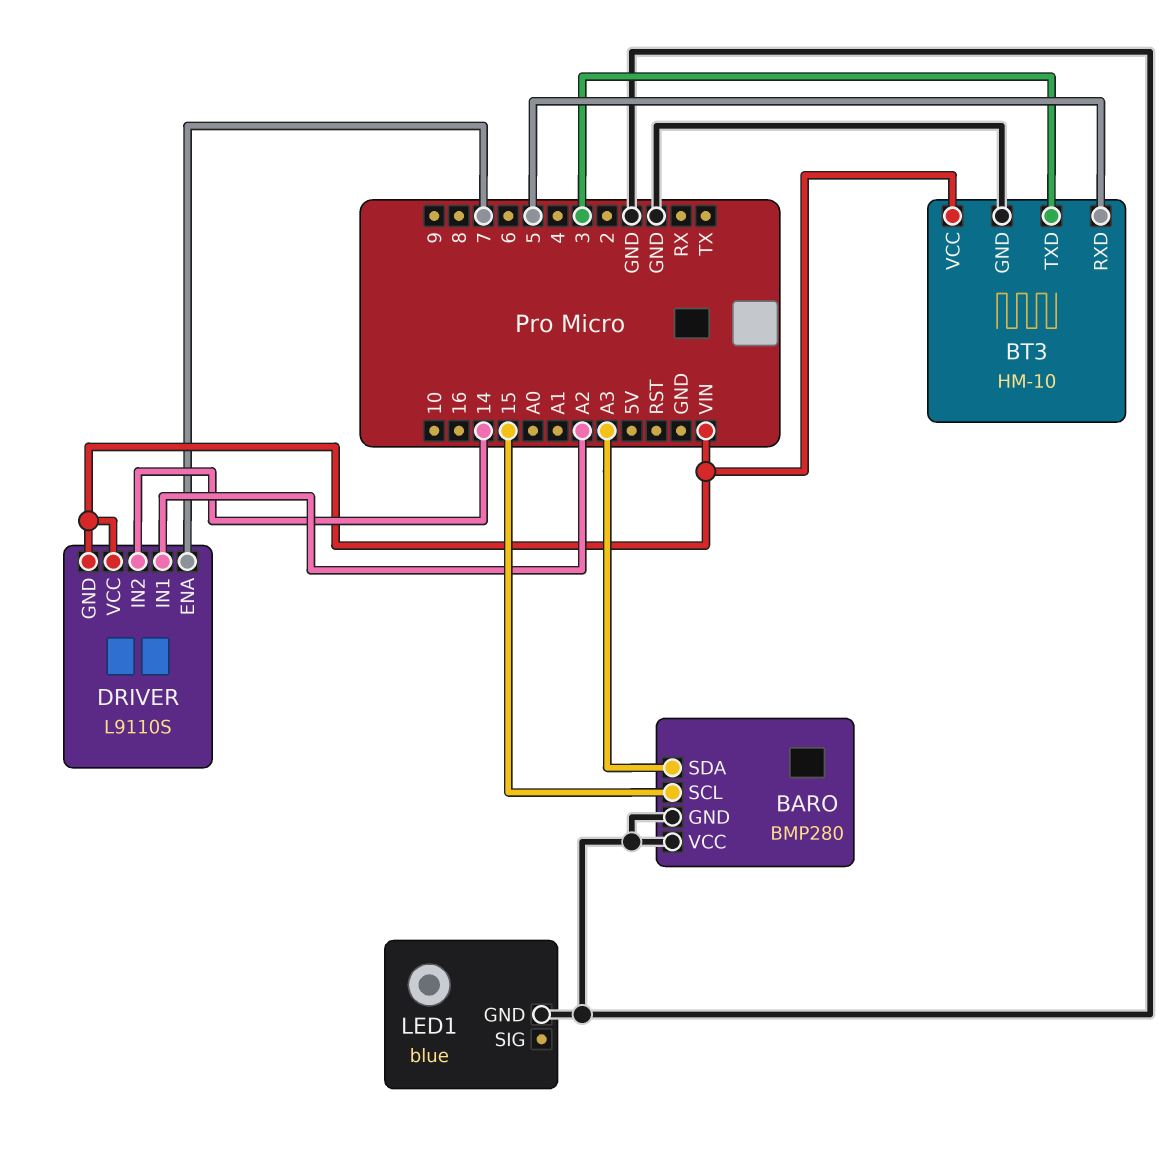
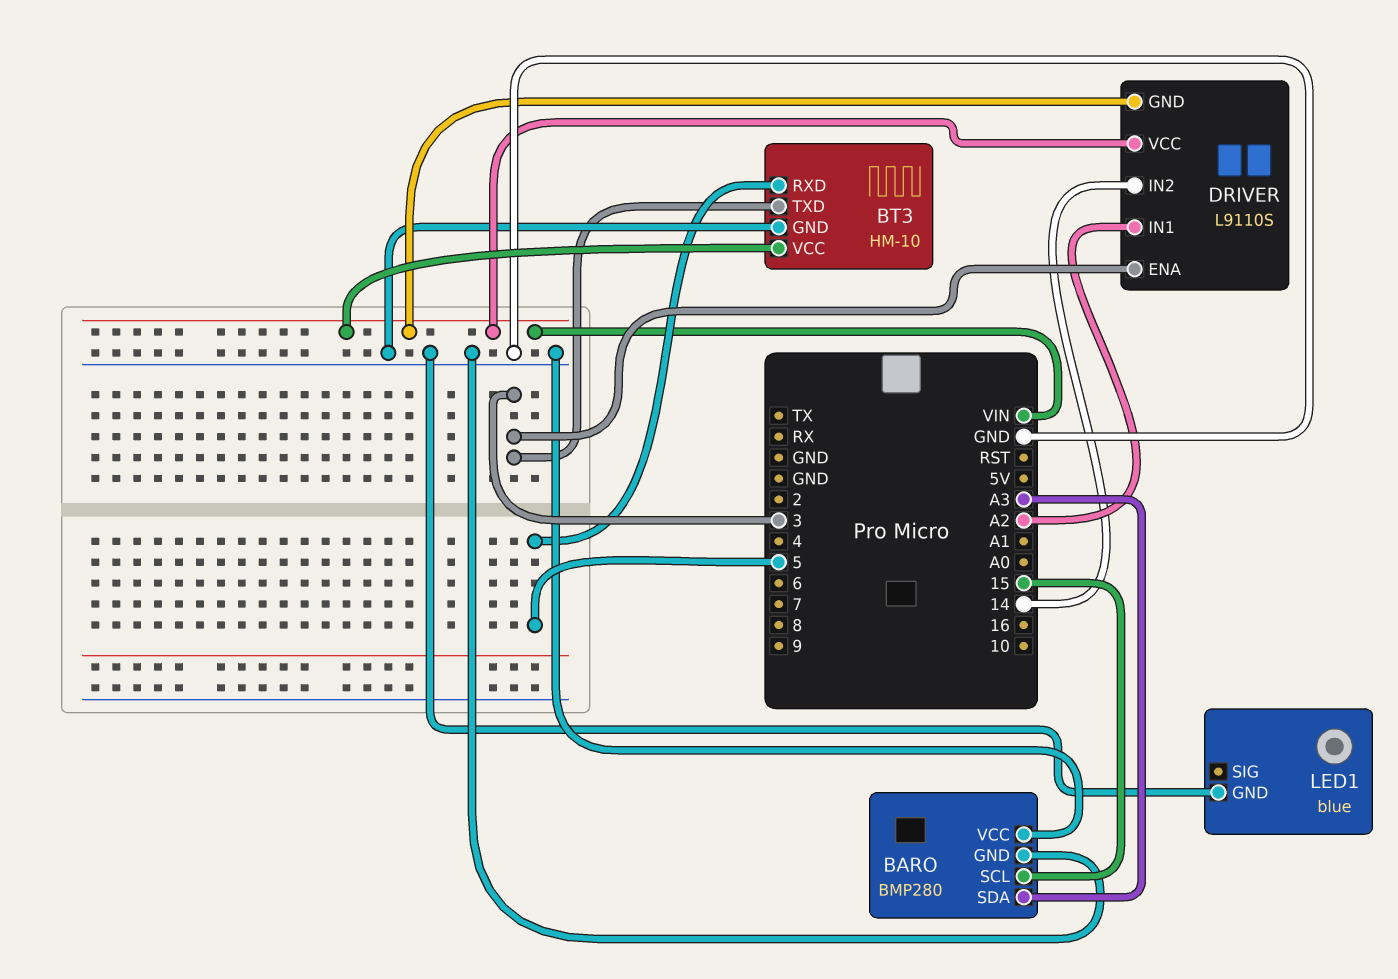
DRIVER pin ENA: 7 -> 3

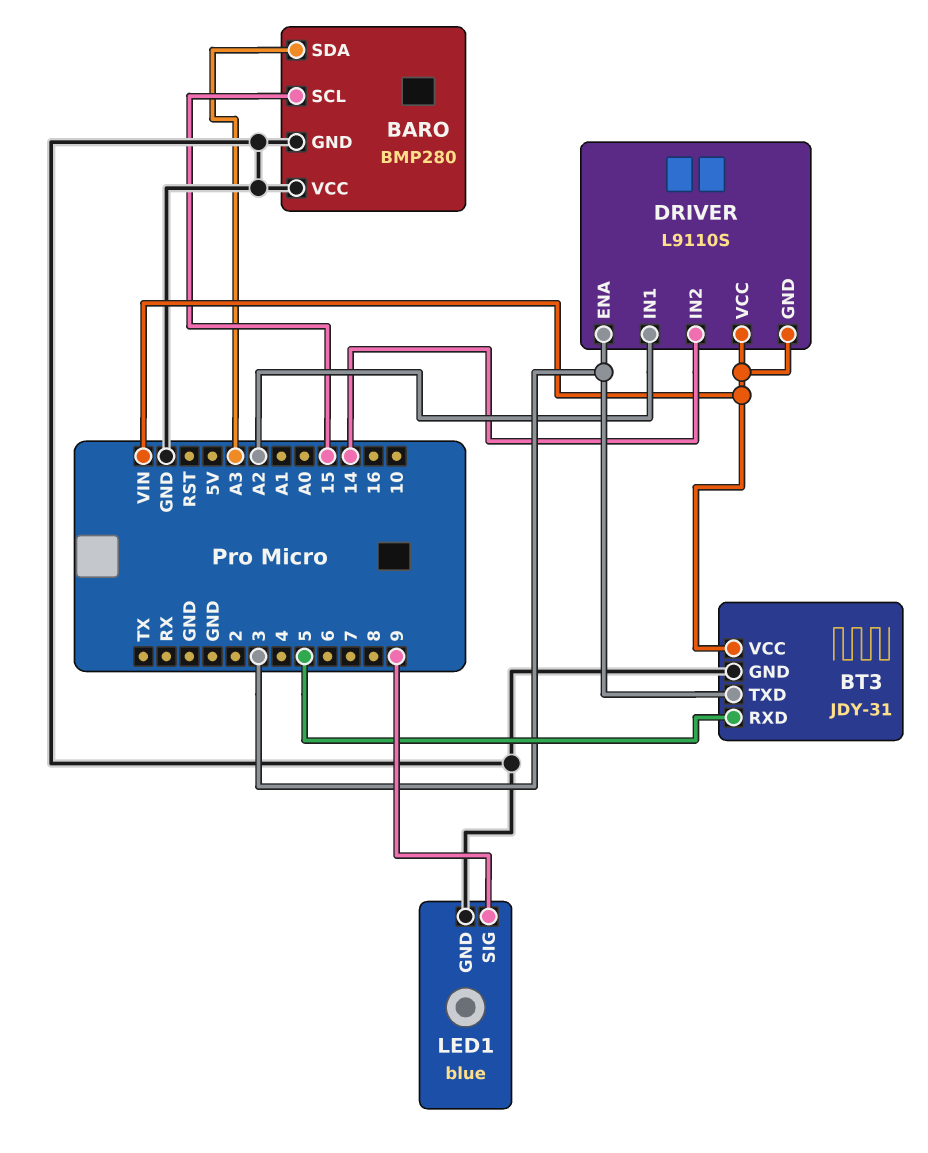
BT3: HM-10 -> JDY-31
LED1 pin SIG: none -> 9

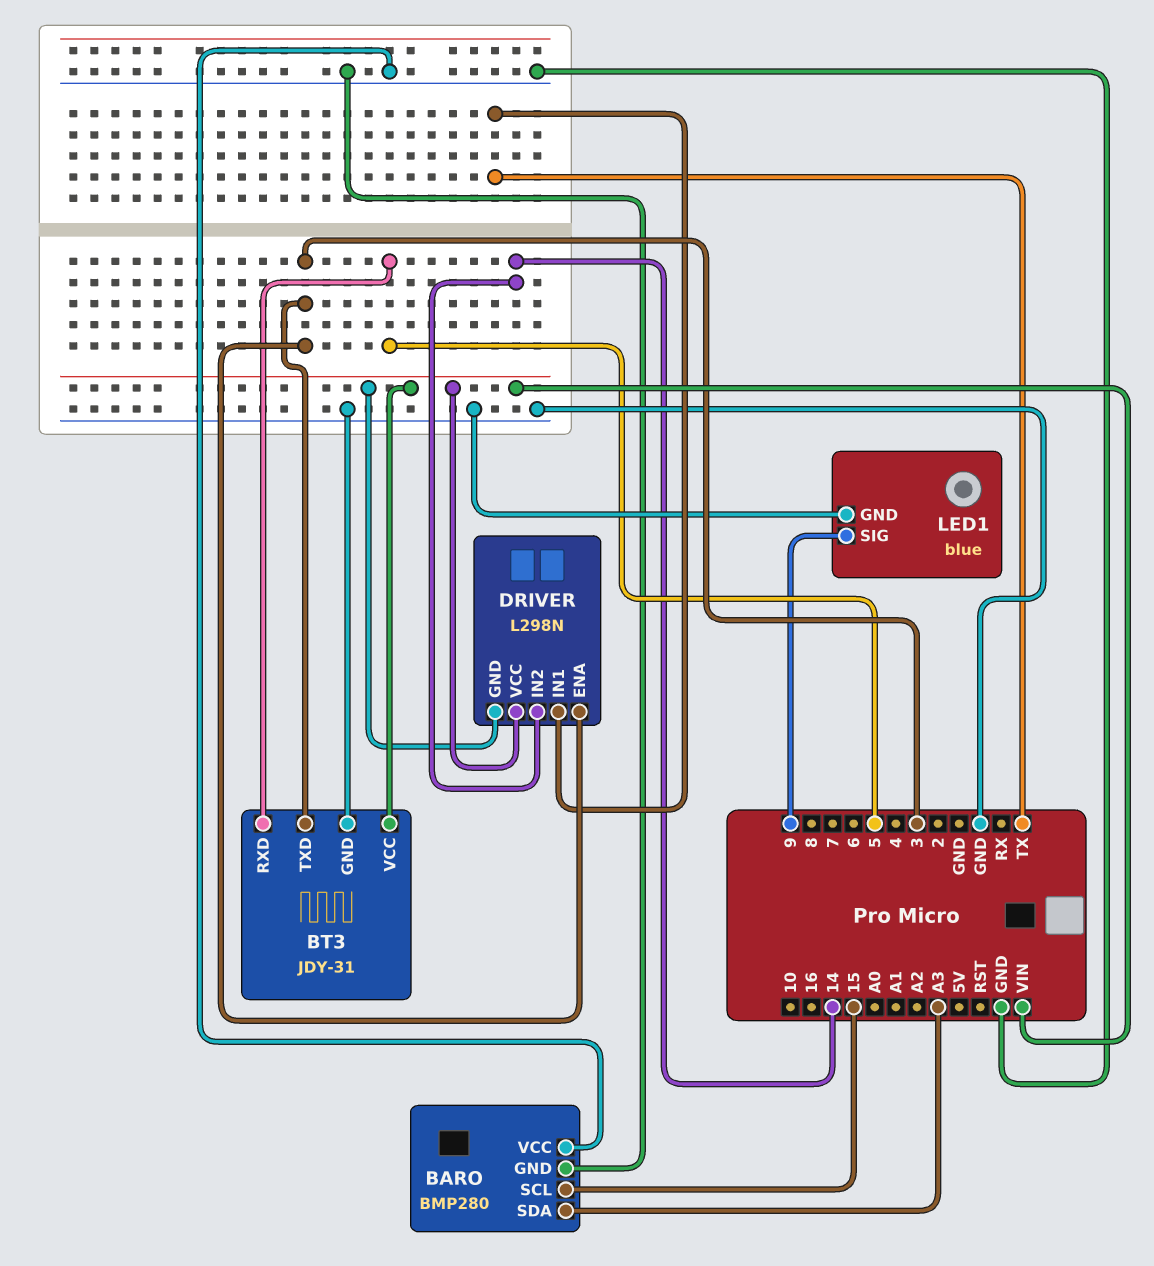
DRIVER: L9110S -> L298N
DRIVER pin IN1: A2 -> TX

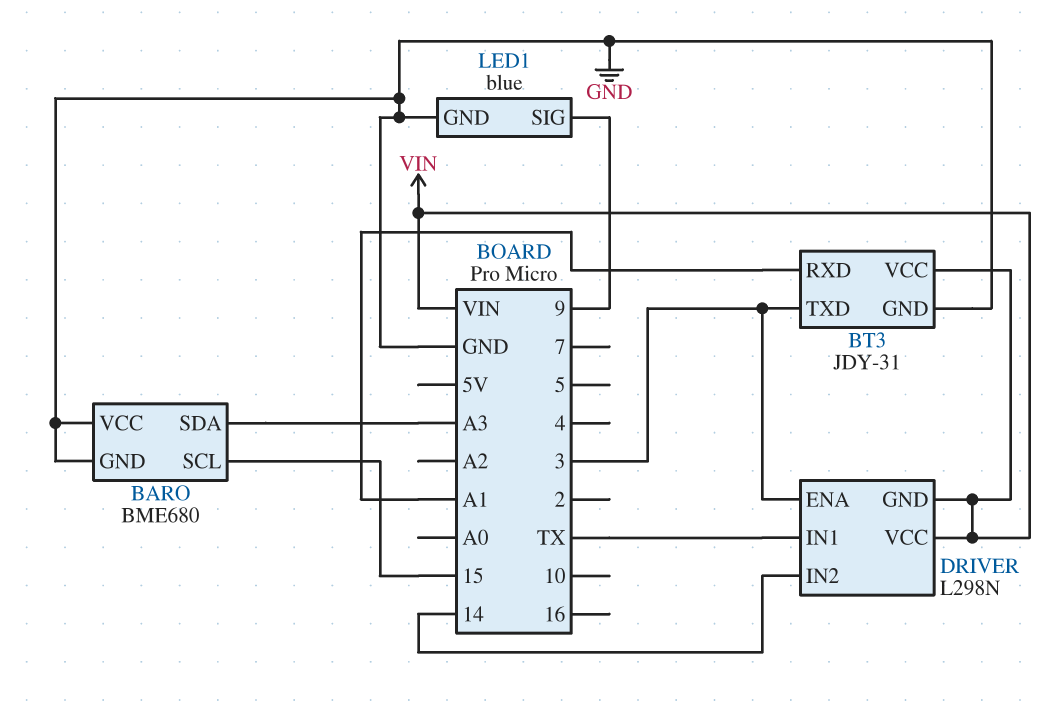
BARO: BMP280 -> BME680
BT3 pin RXD: 5 -> A1

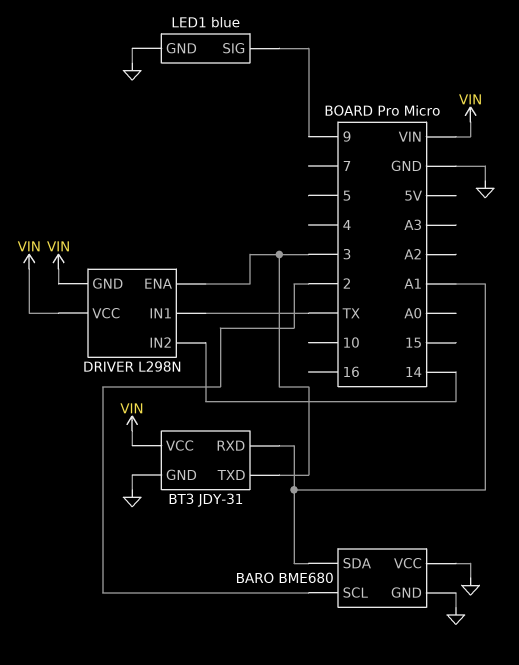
BARO pin SCL: 15 -> 2
BARO pin SDA: A3 -> A1

